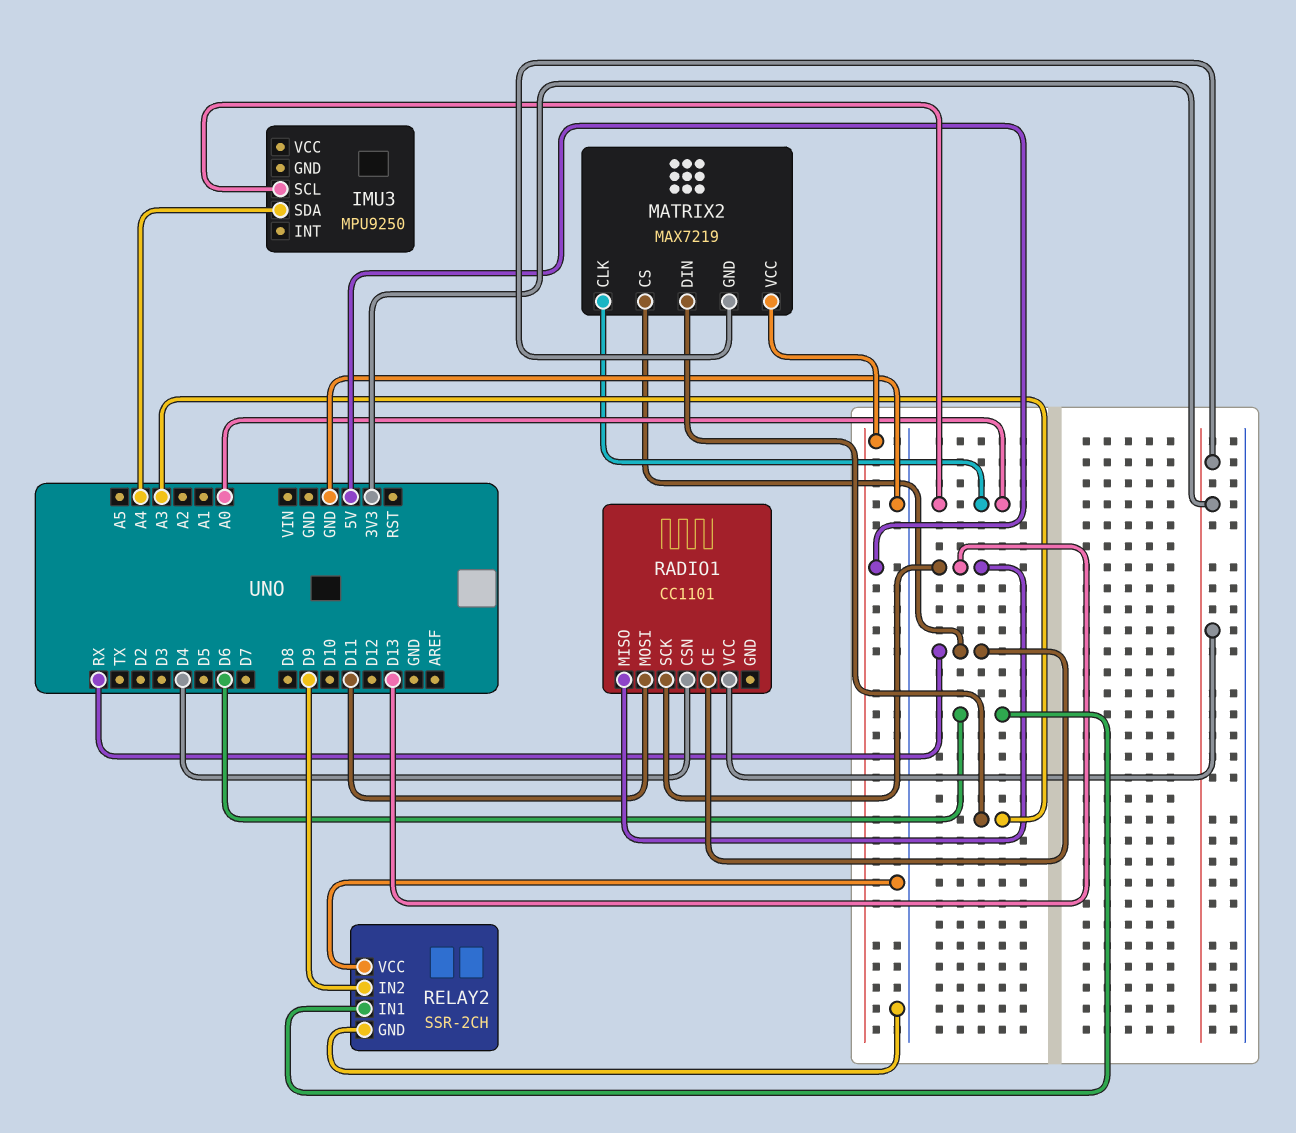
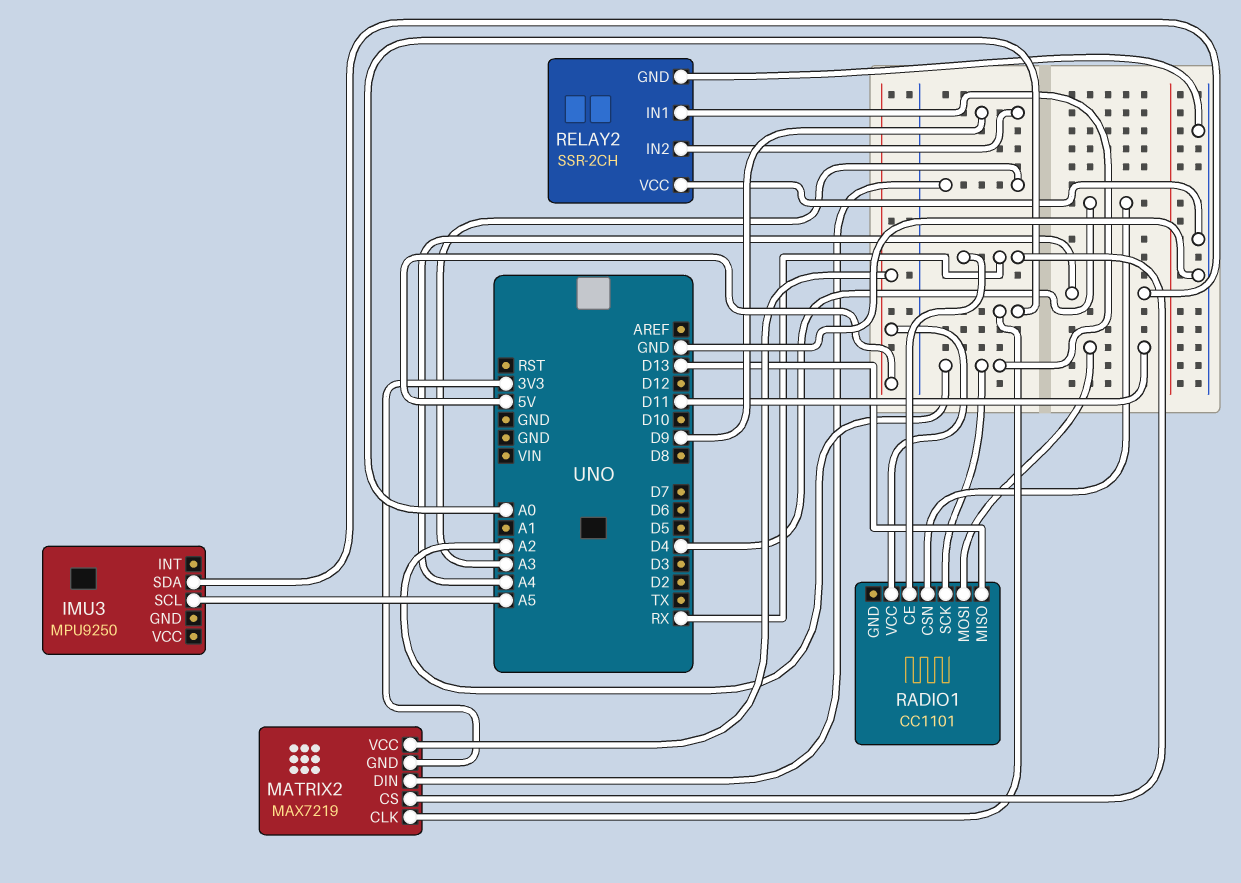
IMU3 pin SCL: A0 -> A5
RADIO1 pin SCK: D13 -> A2
RADIO1 pin VCC: 3V3 -> 5V
RELAY2 pin IN1: D6 -> A2

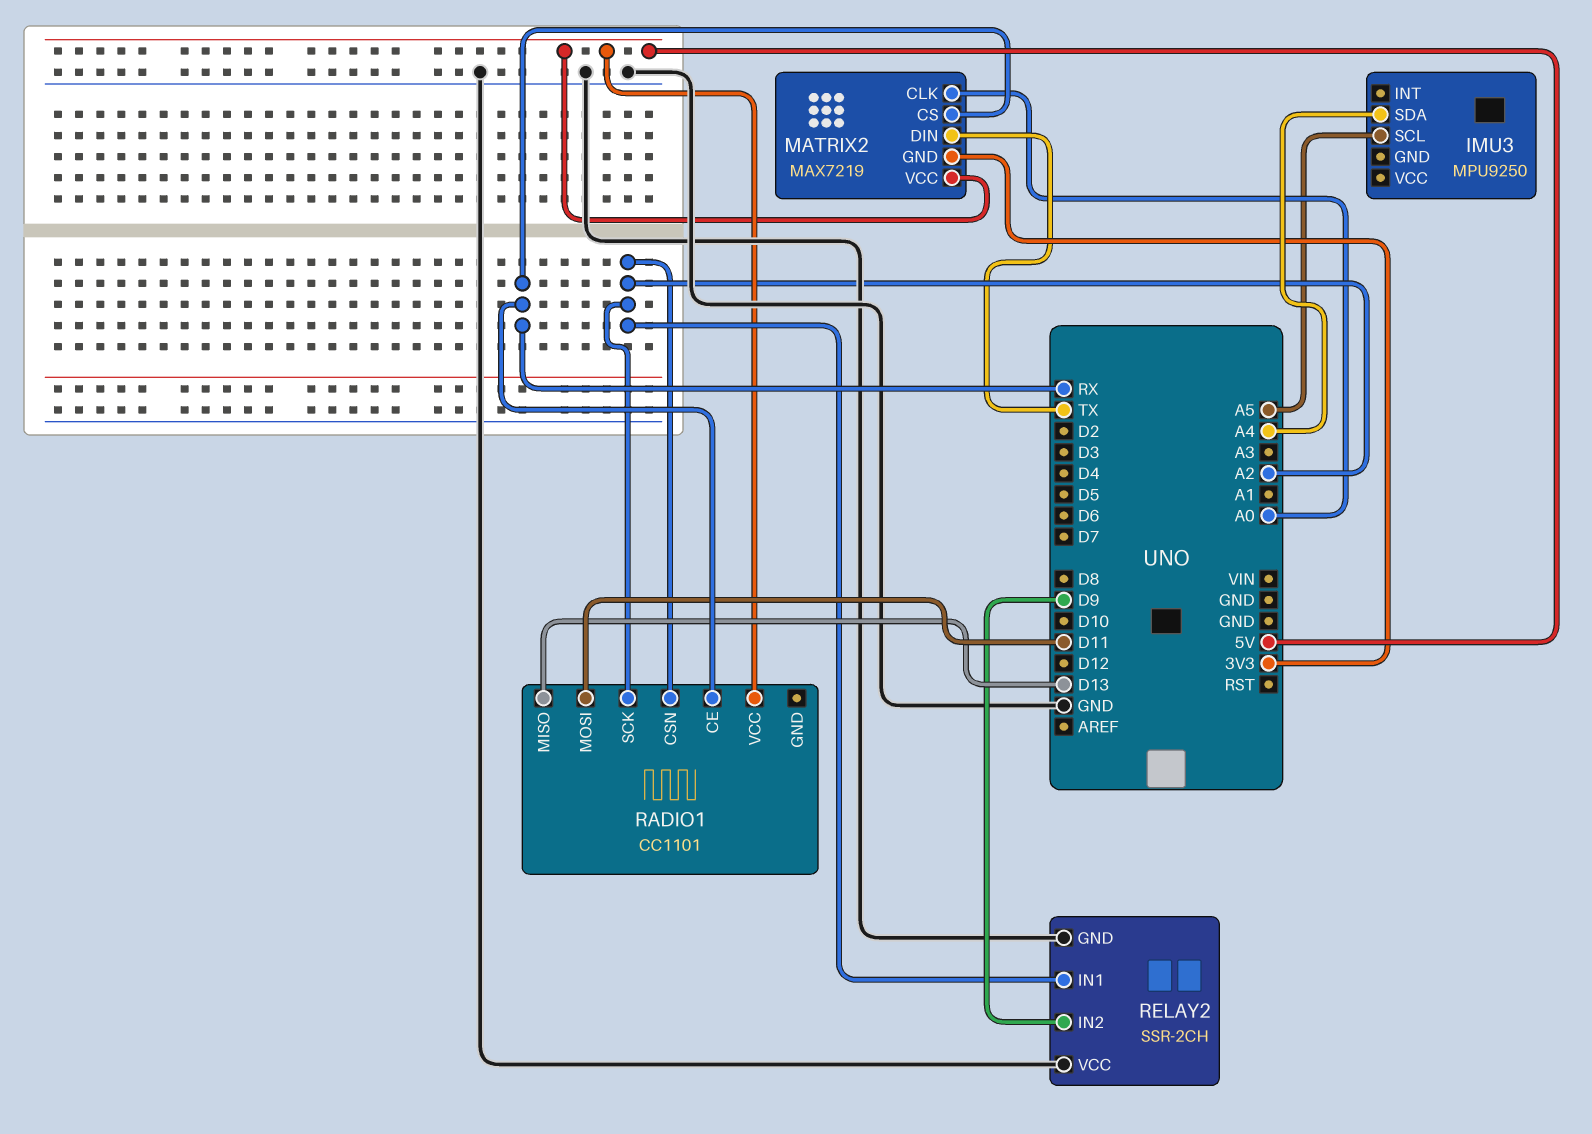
MATRIX2 pin DIN: A3 -> TX
RADIO1 pin CSN: D4 -> A2

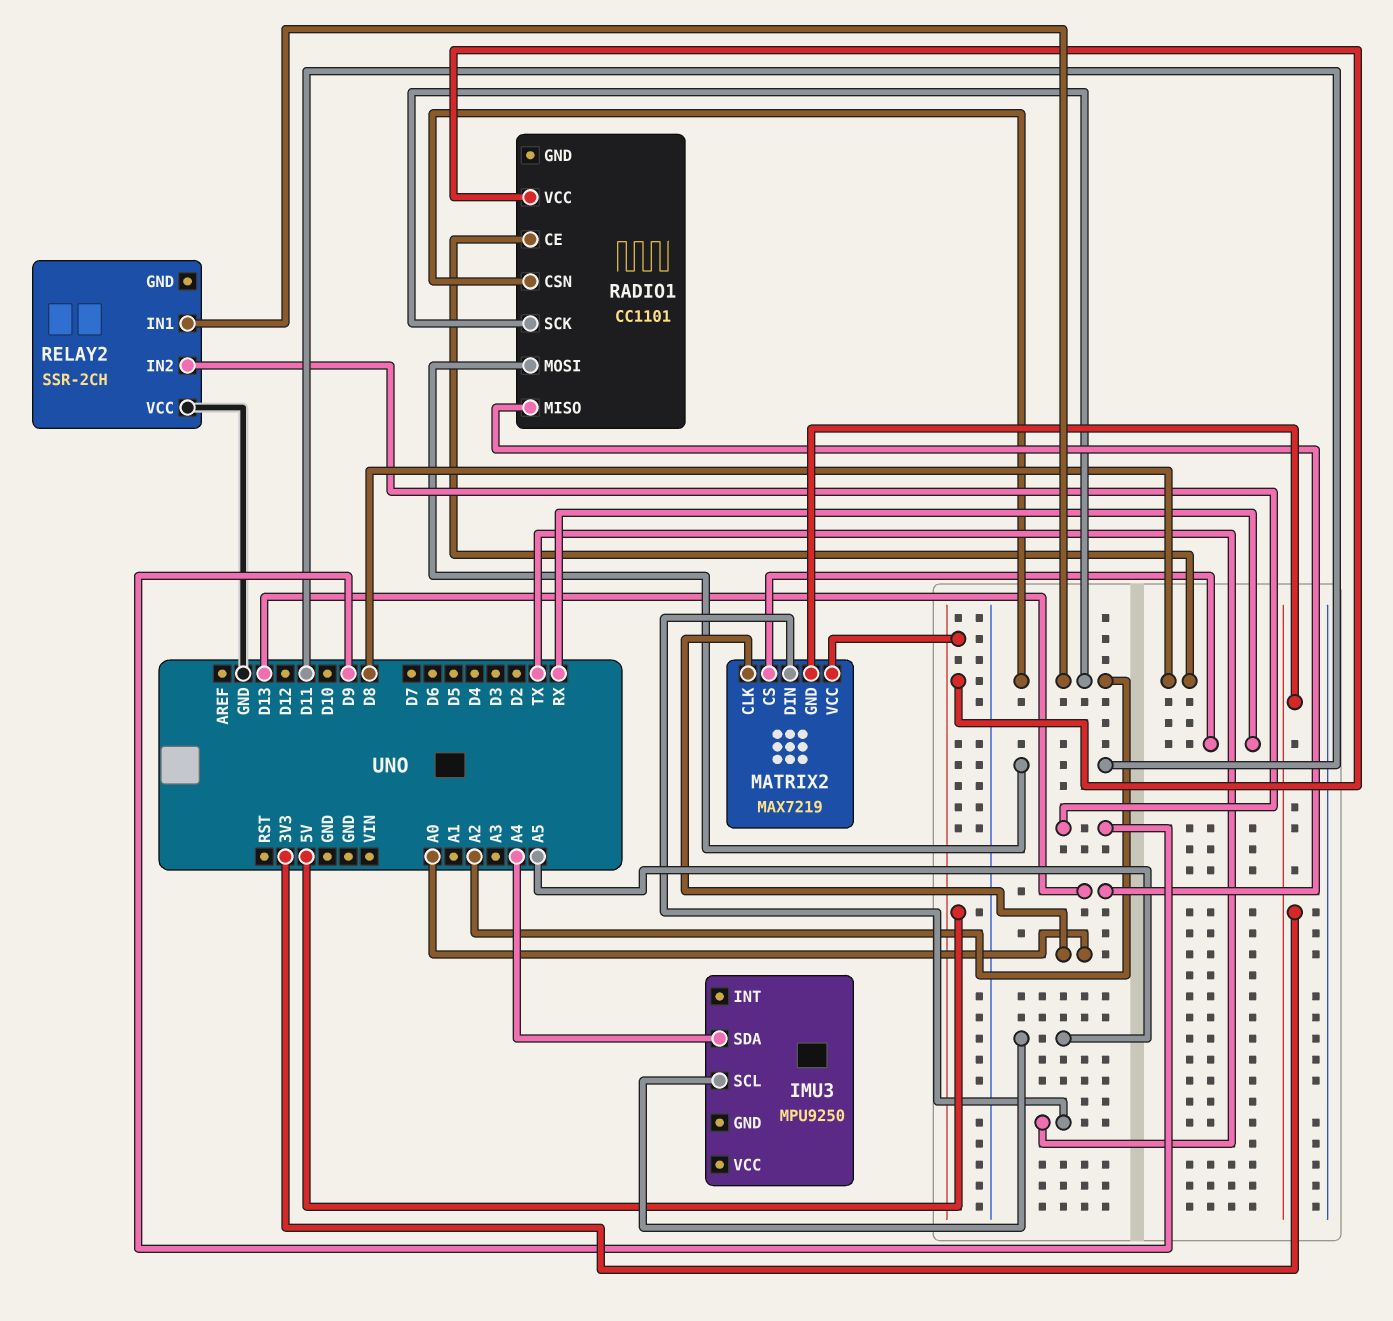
RADIO1 pin CE: RX -> D8
RELAY2 pin GND: GND -> none

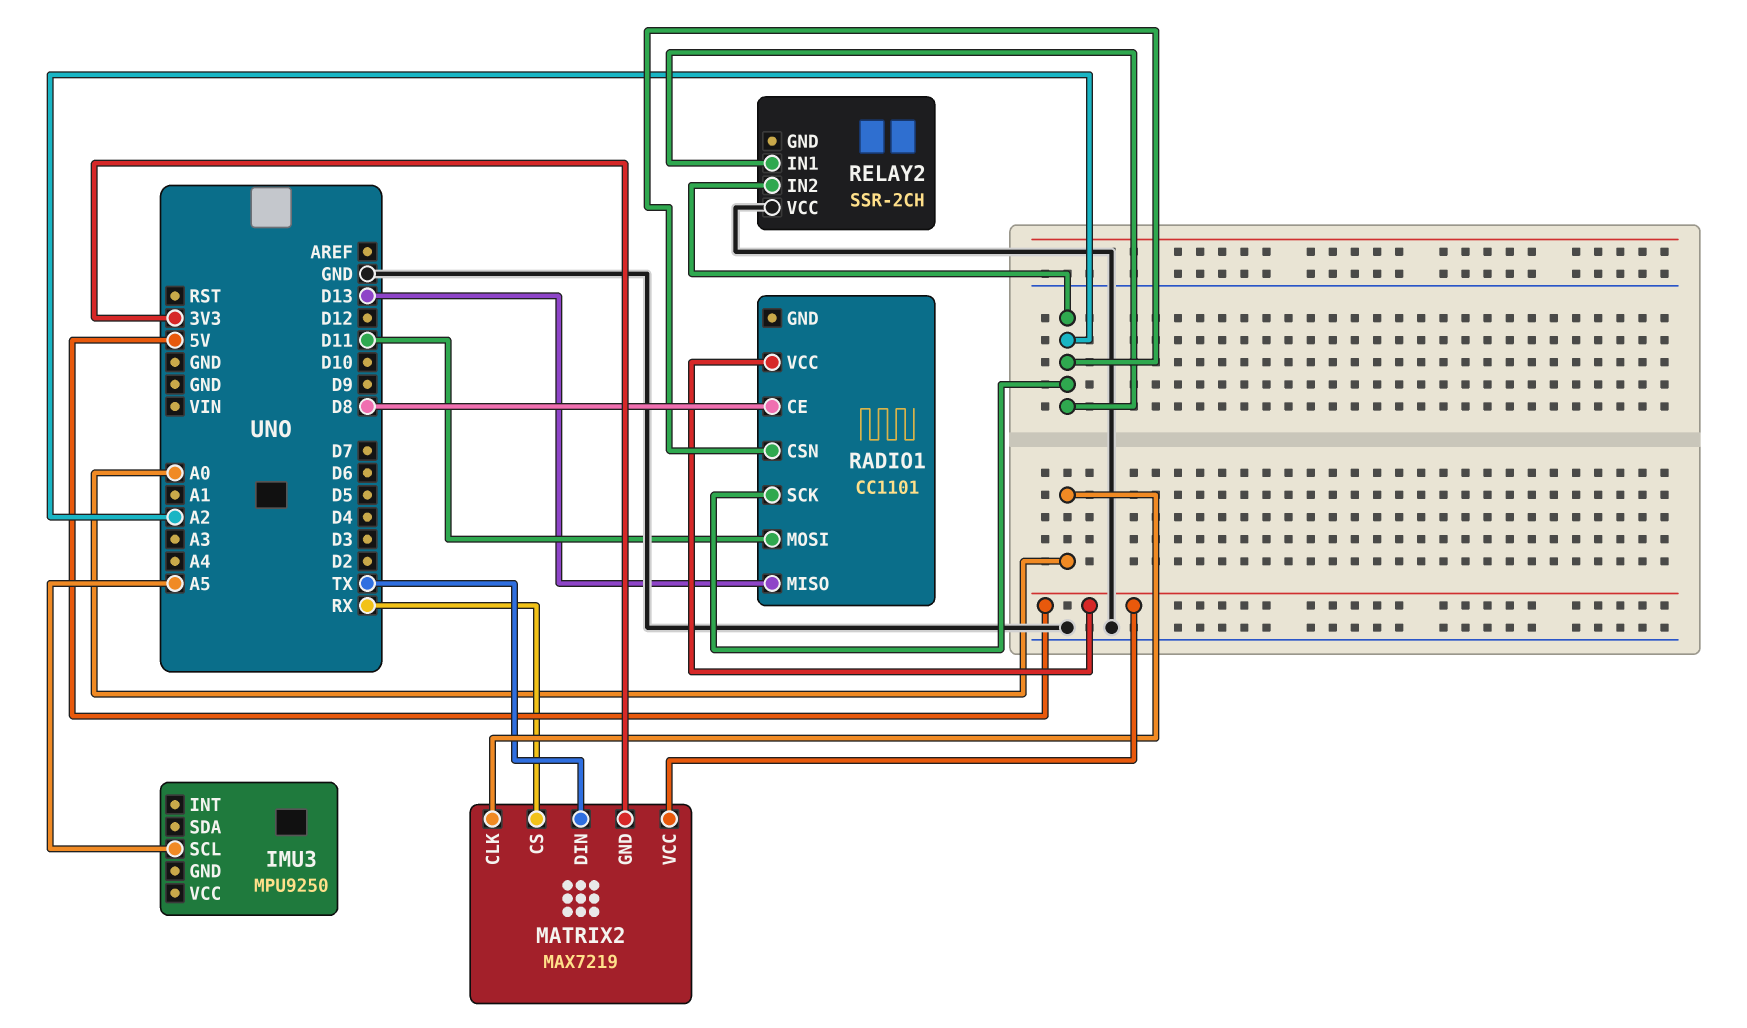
IMU3 pin SDA: A4 -> none
RELAY2 pin IN2: D9 -> A2

